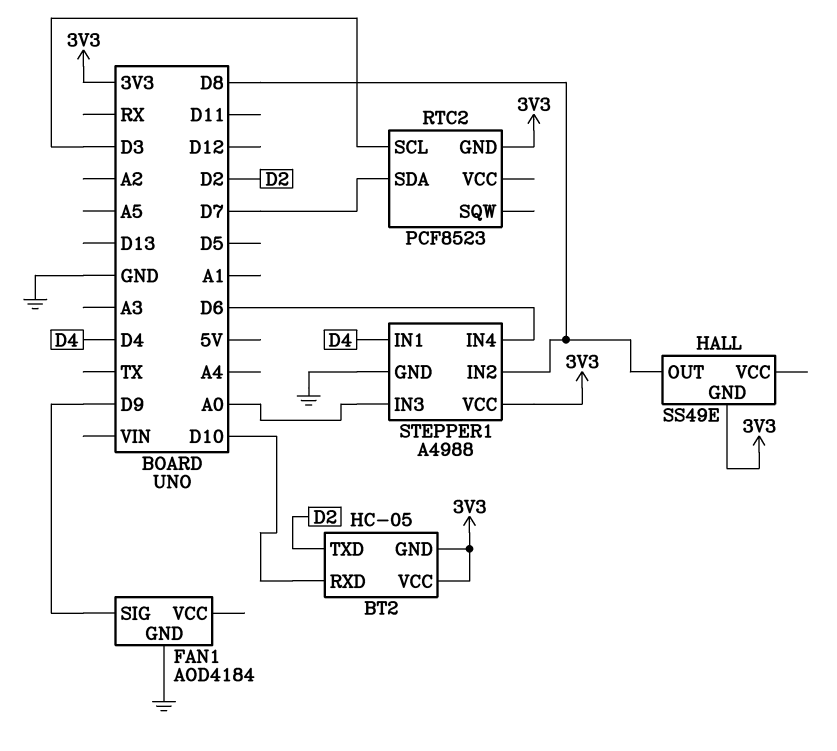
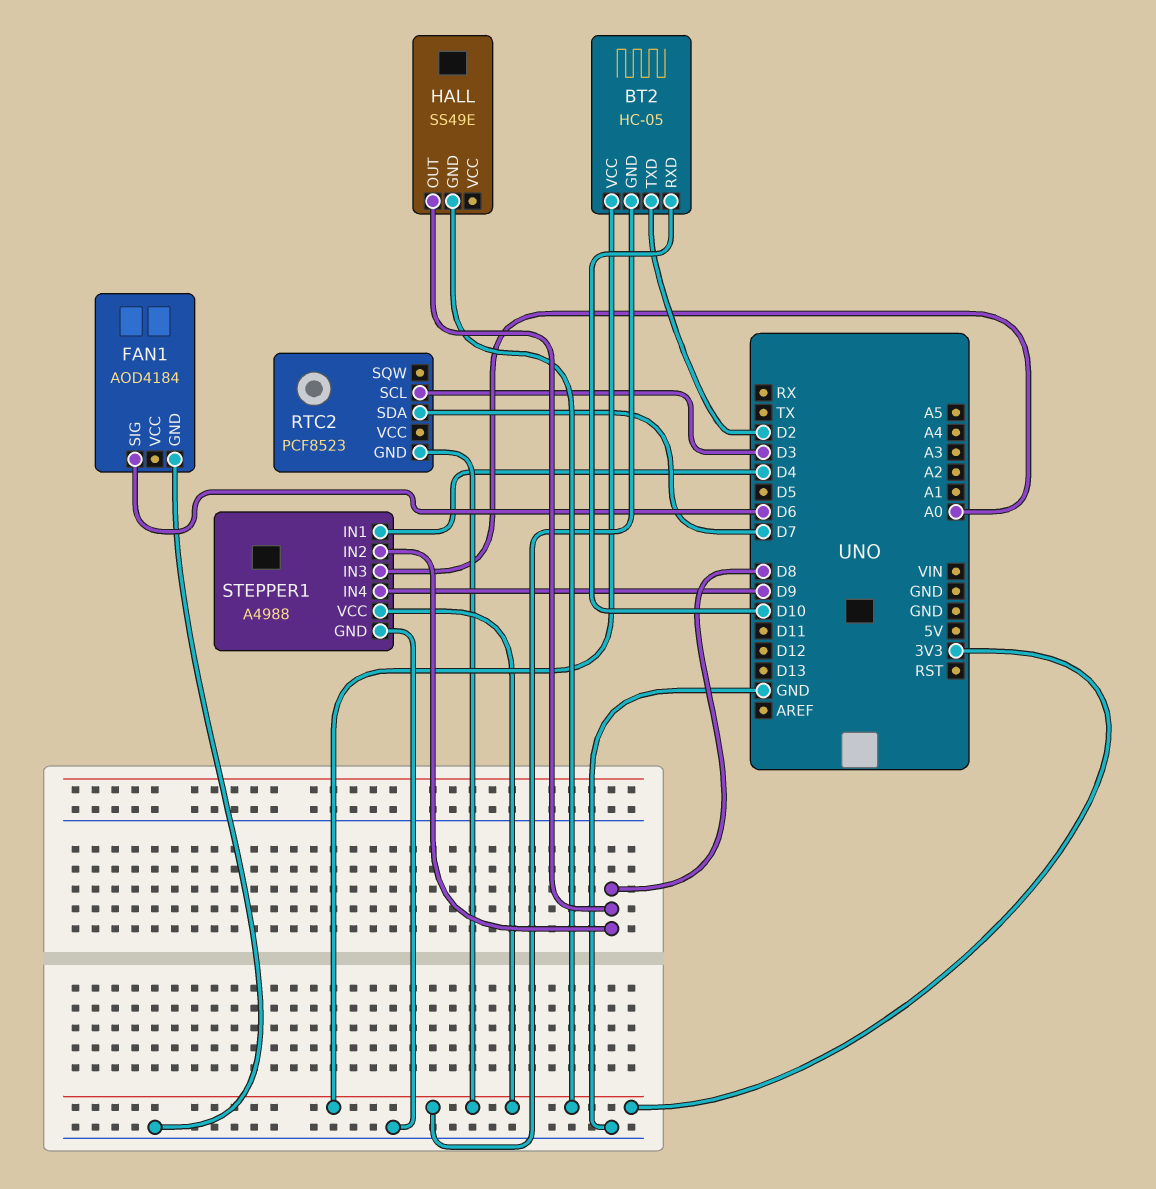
FAN1 pin SIG: D9 -> D6
STEPPER1 pin IN4: D6 -> D9

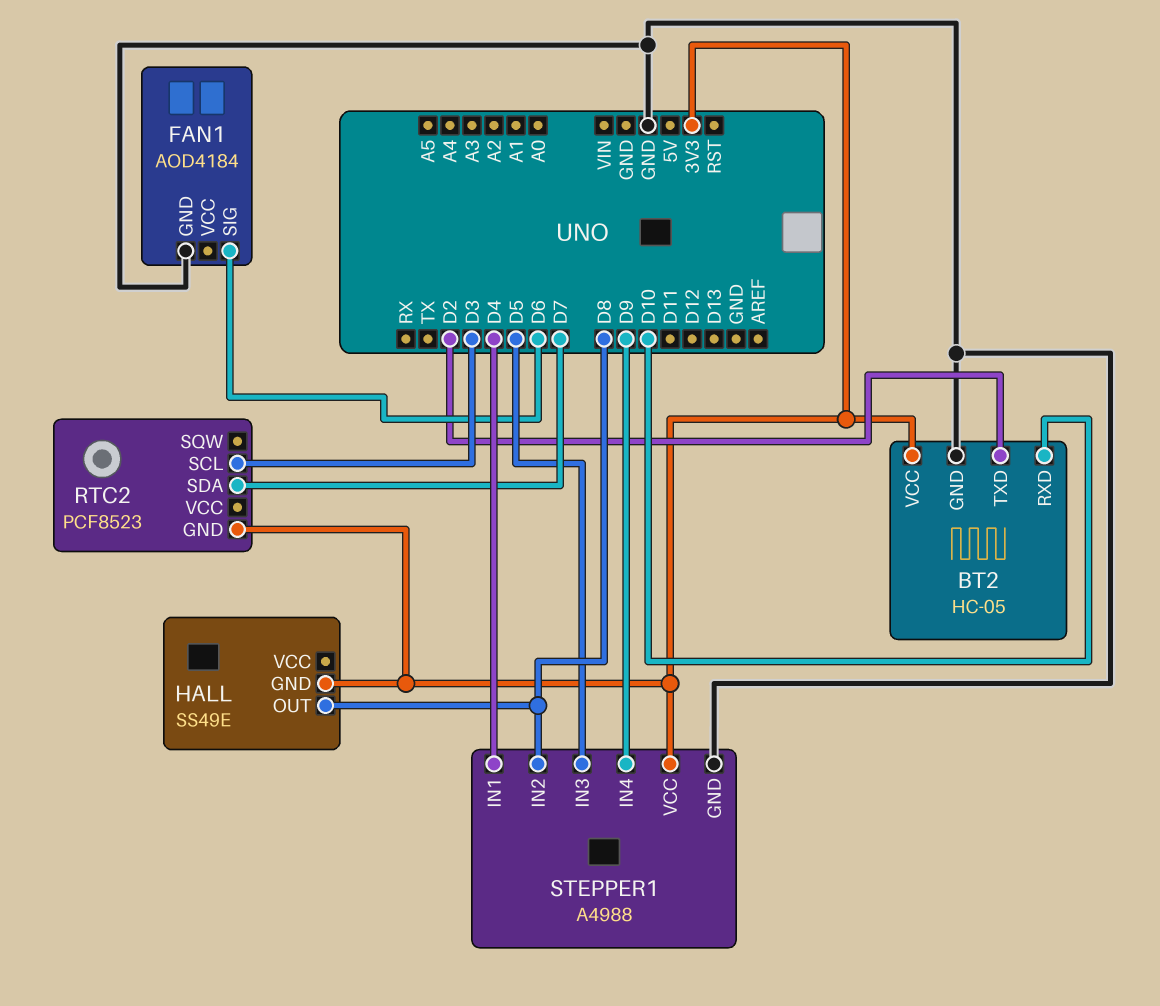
BT2 pin GND: 3V3 -> GND
STEPPER1 pin IN3: A0 -> D5

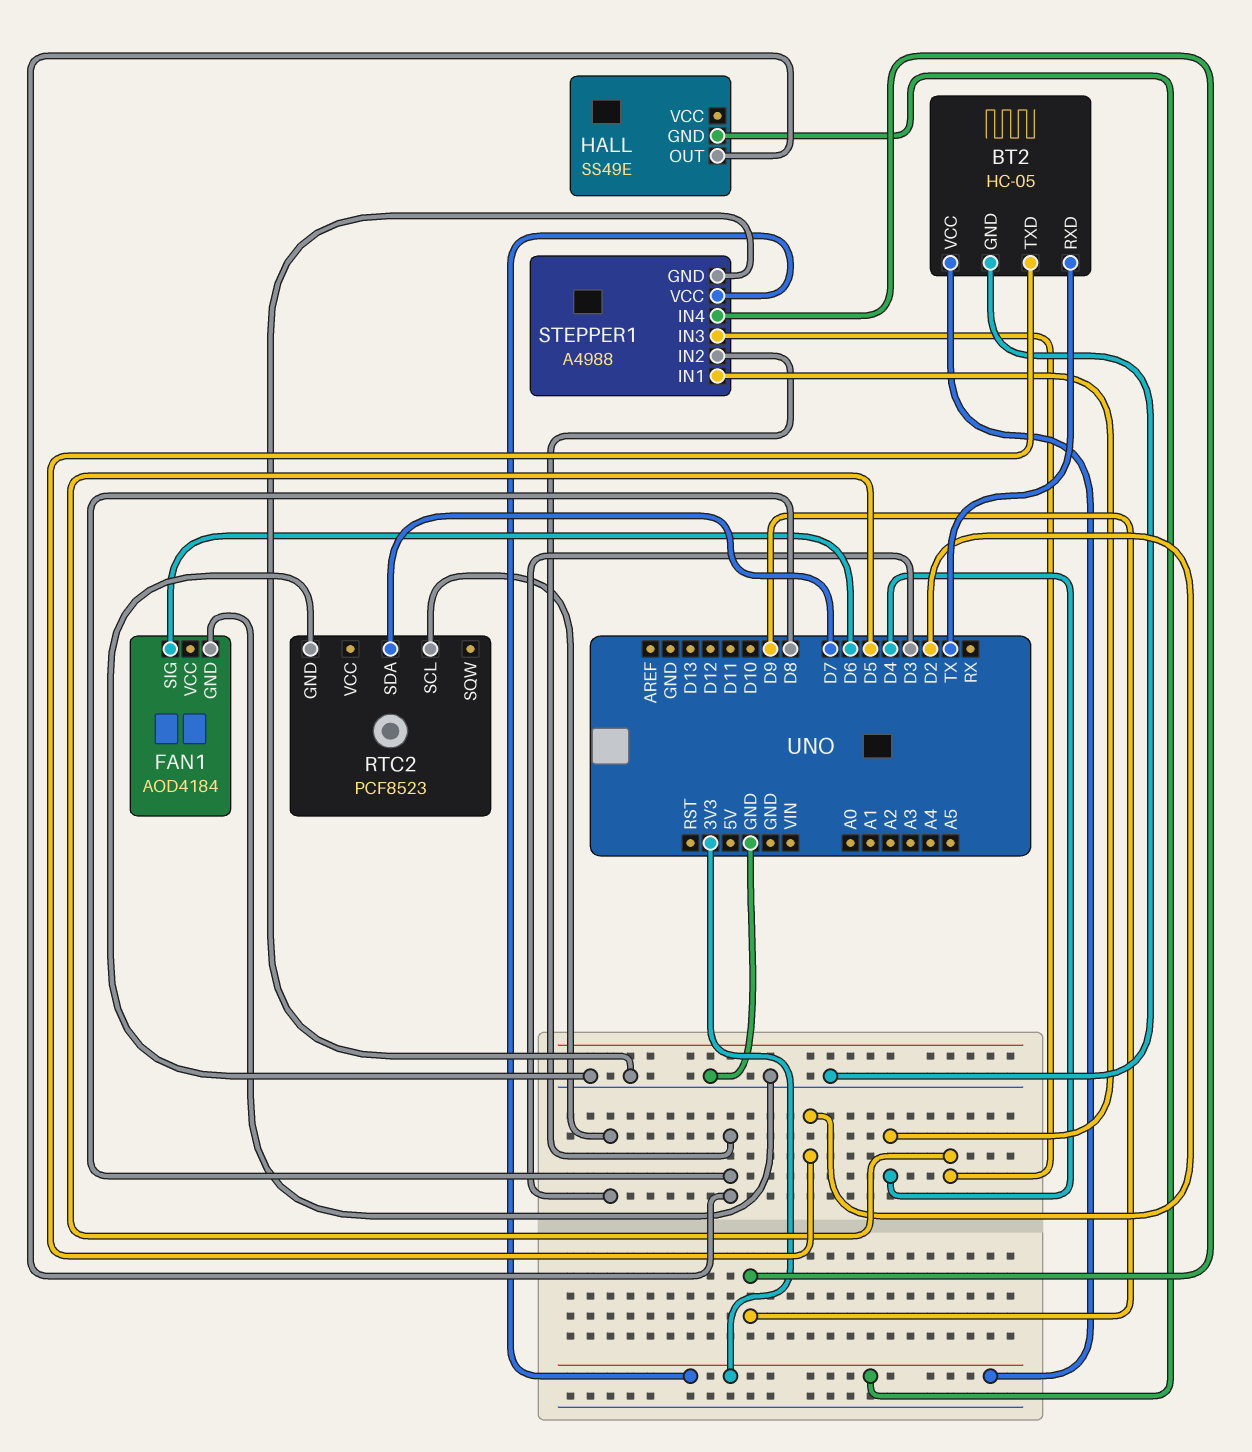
BT2 pin RXD: D10 -> TX
RTC2 pin GND: 3V3 -> GND

